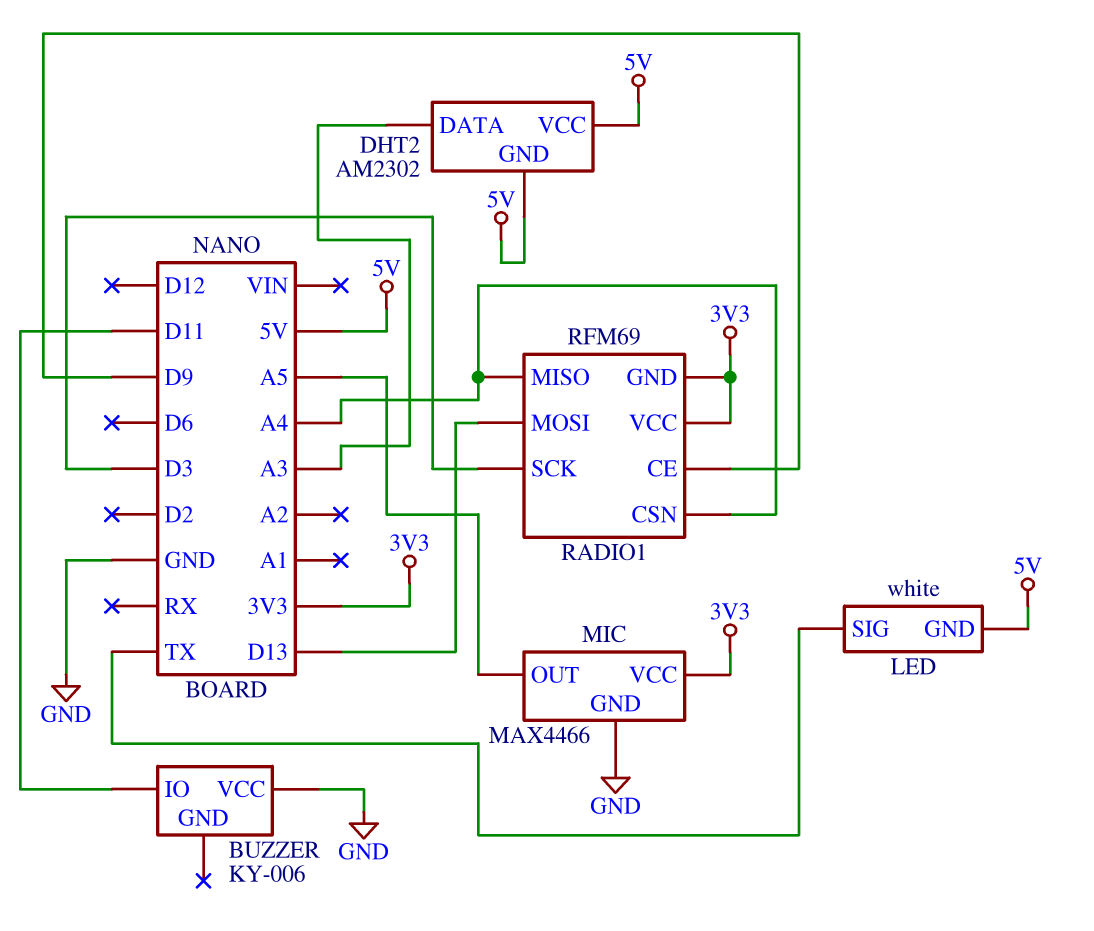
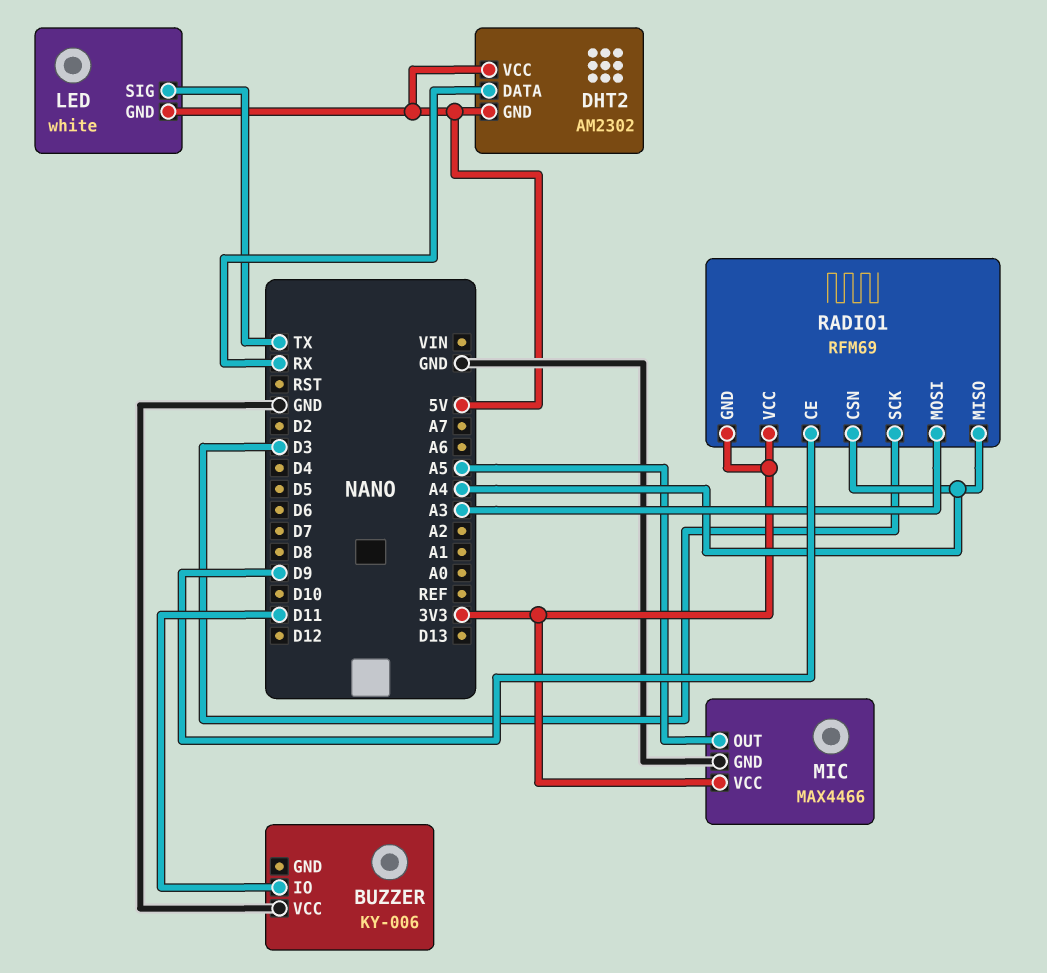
DHT2 pin DATA: A3 -> RX
RADIO1 pin MOSI: D13 -> A3

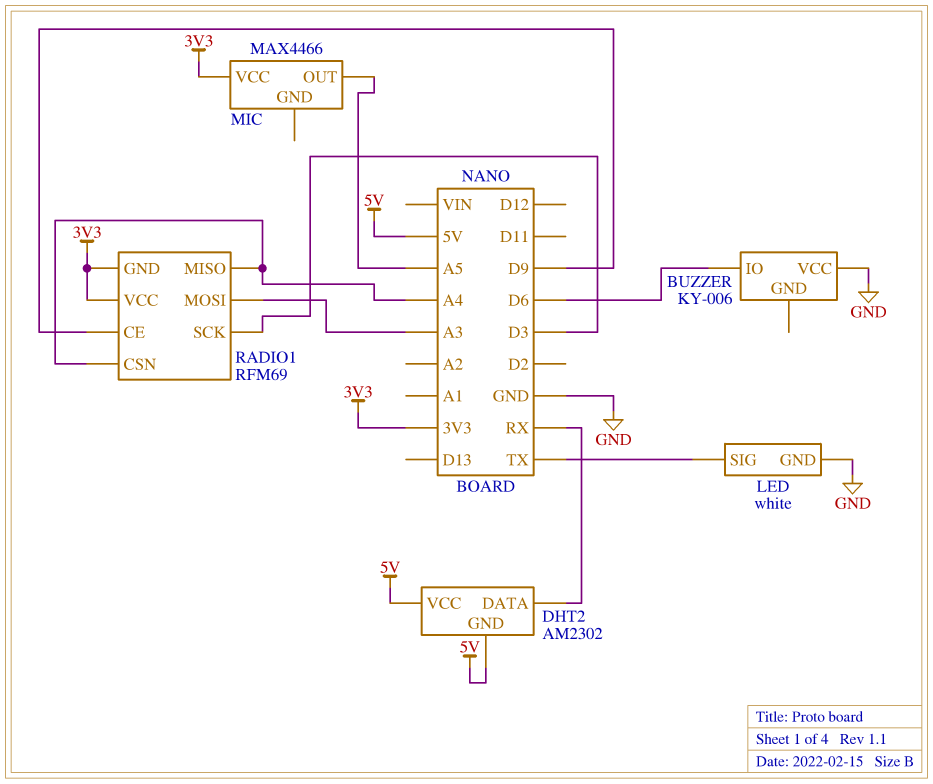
BUZZER pin IO: D11 -> D6
LED pin GND: 5V -> GND
MIC pin GND: GND -> none

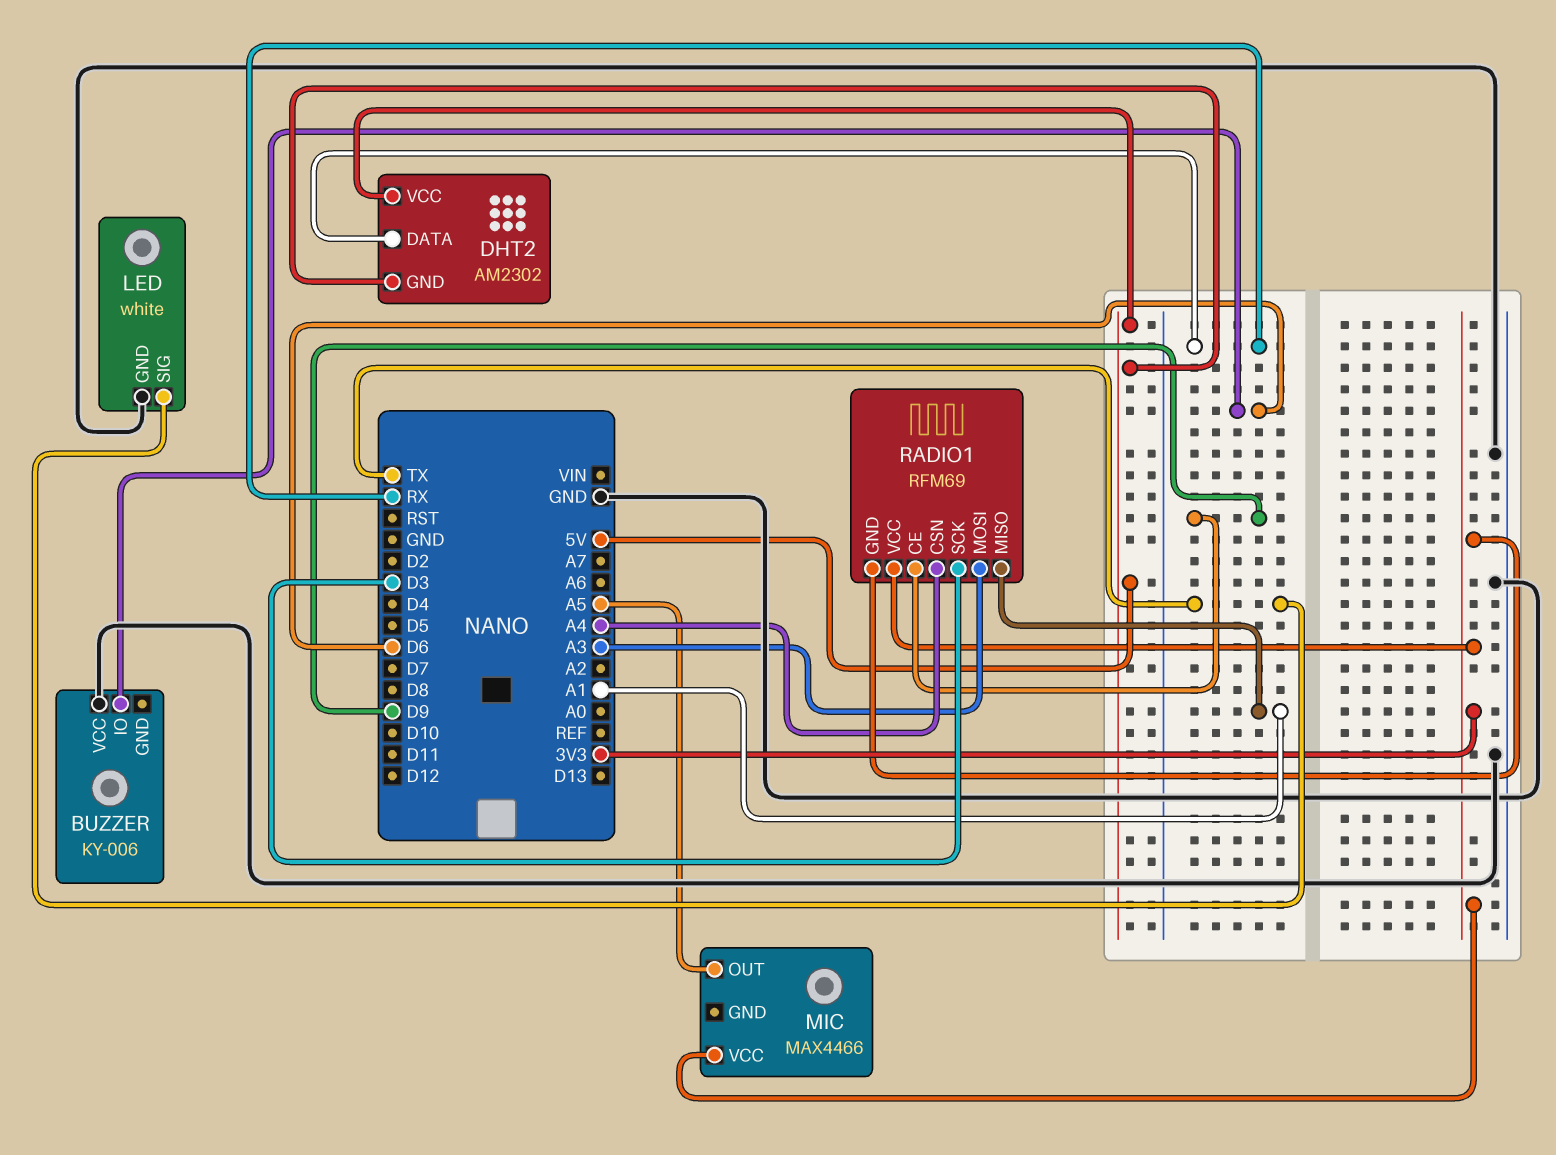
RADIO1 pin MISO: A4 -> A1

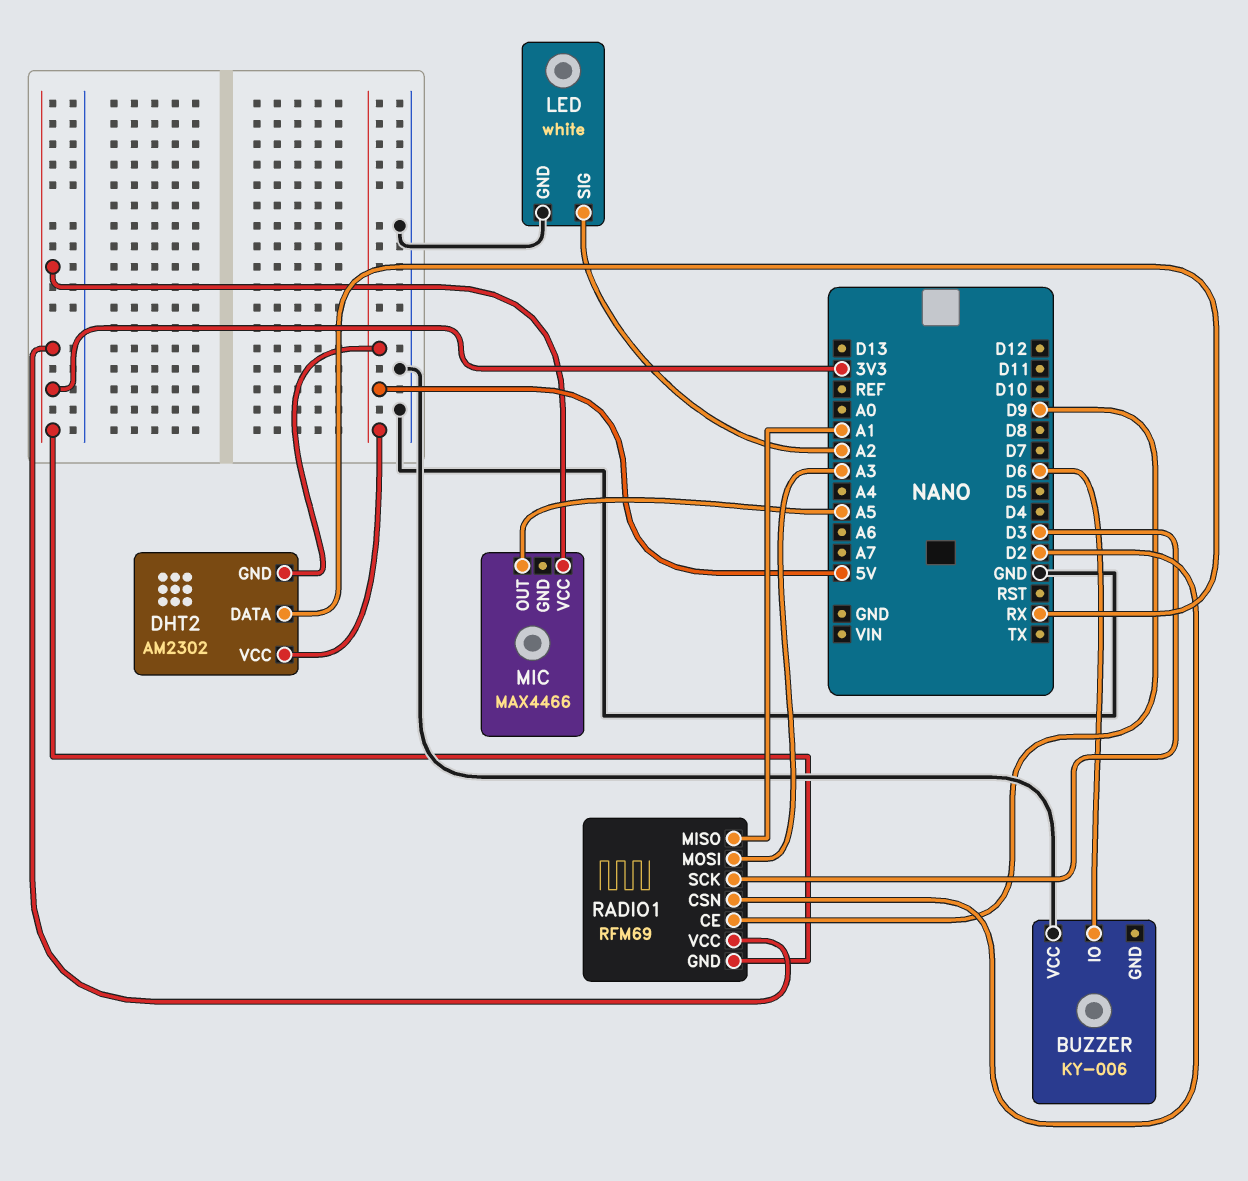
LED pin SIG: TX -> A2
RADIO1 pin CSN: A4 -> D2

